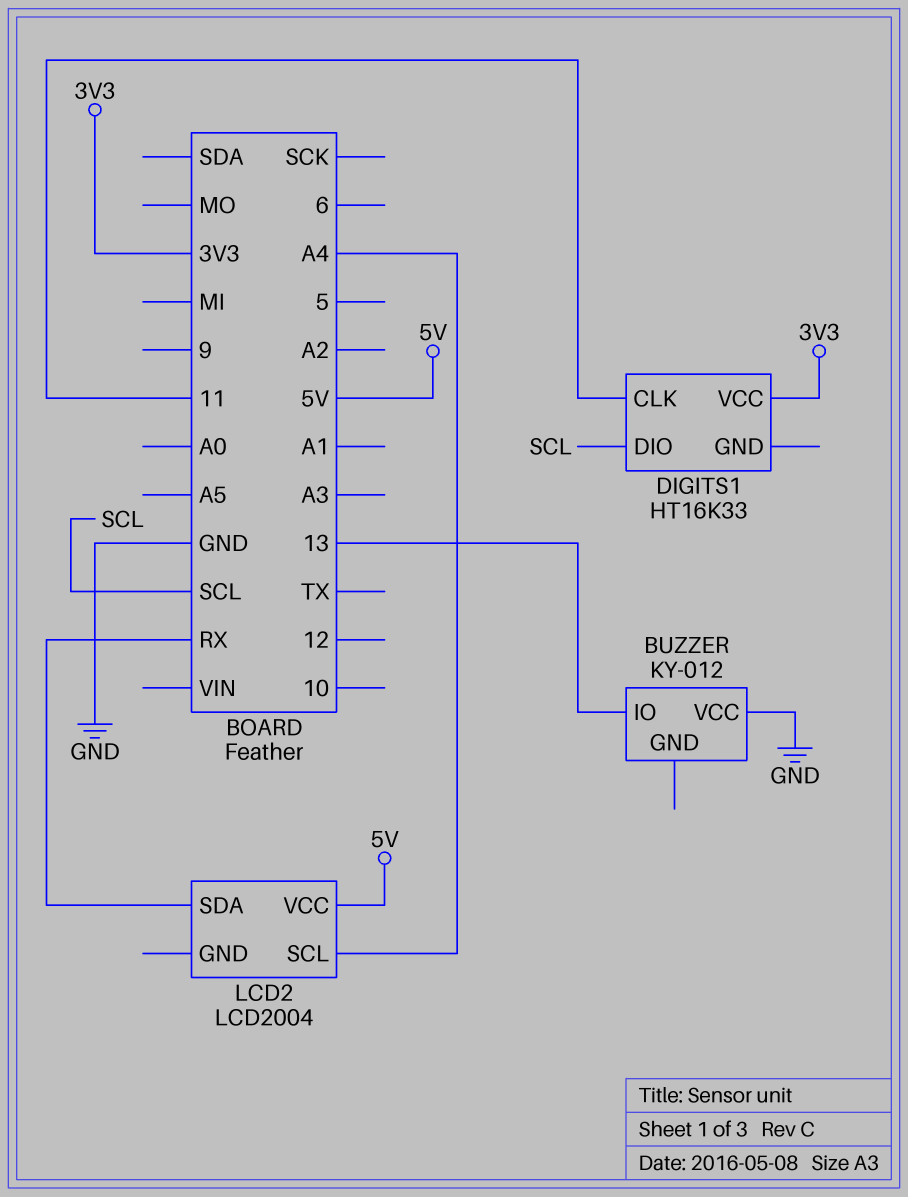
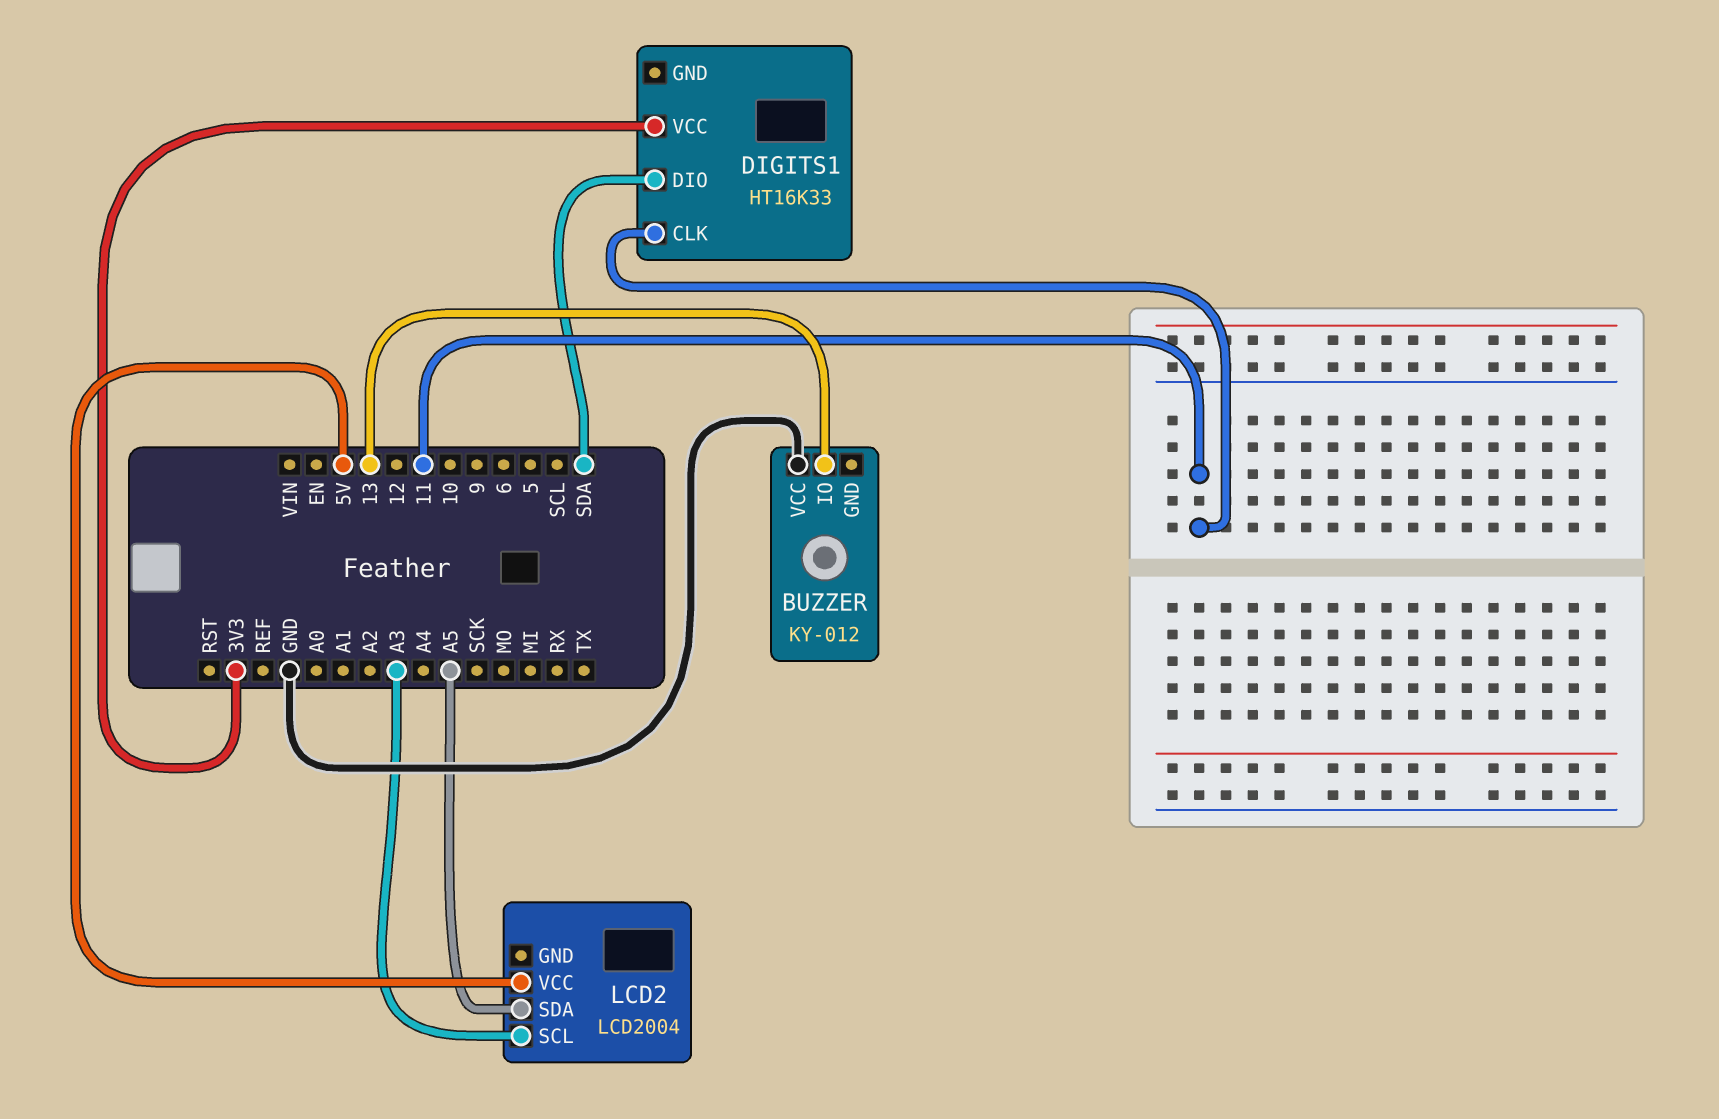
DIGITS1 pin DIO: SCL -> SDA
LCD2 pin SCL: A4 -> A3
LCD2 pin SDA: RX -> A5

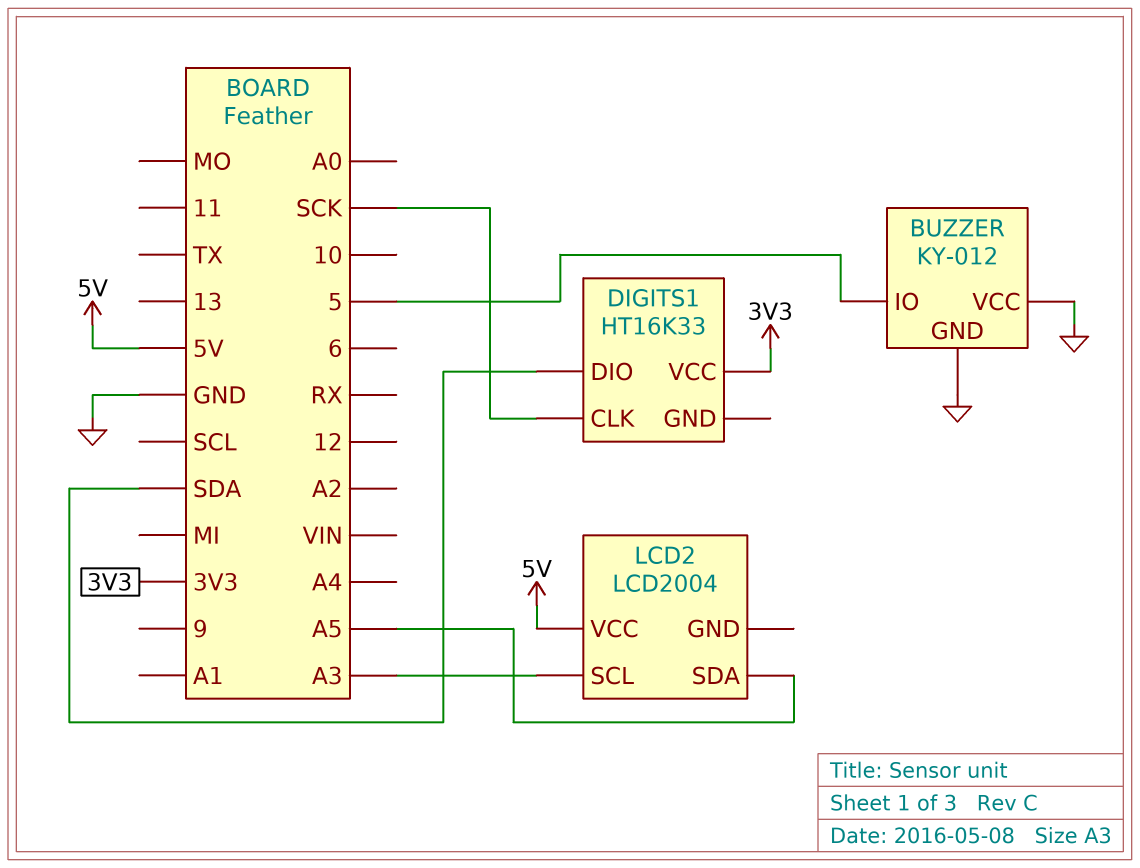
BUZZER pin GND: none -> GND
BUZZER pin IO: 13 -> 5
DIGITS1 pin CLK: 11 -> SCK

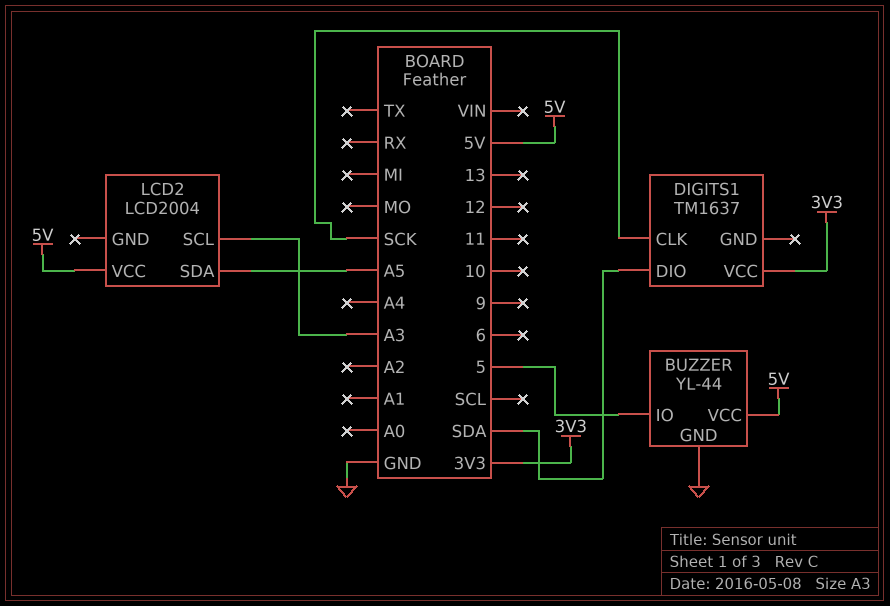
BUZZER: KY-012 -> YL-44
BUZZER pin VCC: GND -> 5V
DIGITS1: HT16K33 -> TM1637

